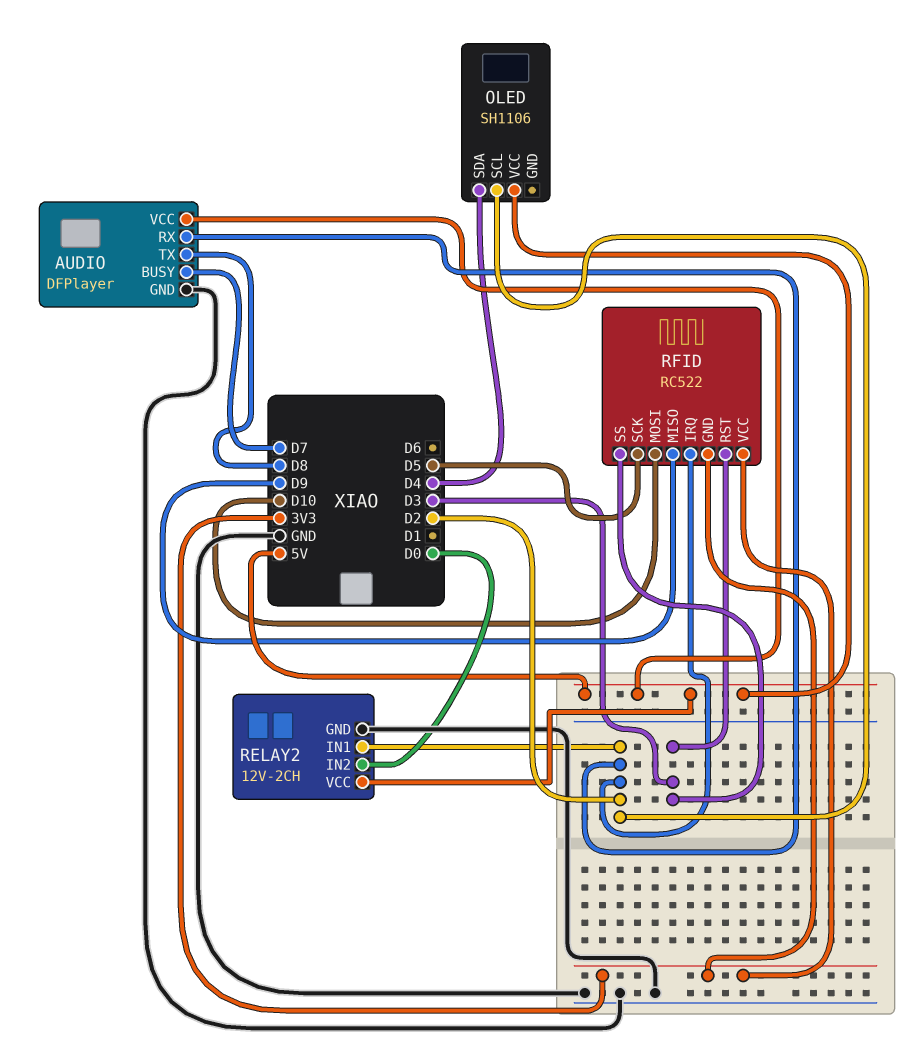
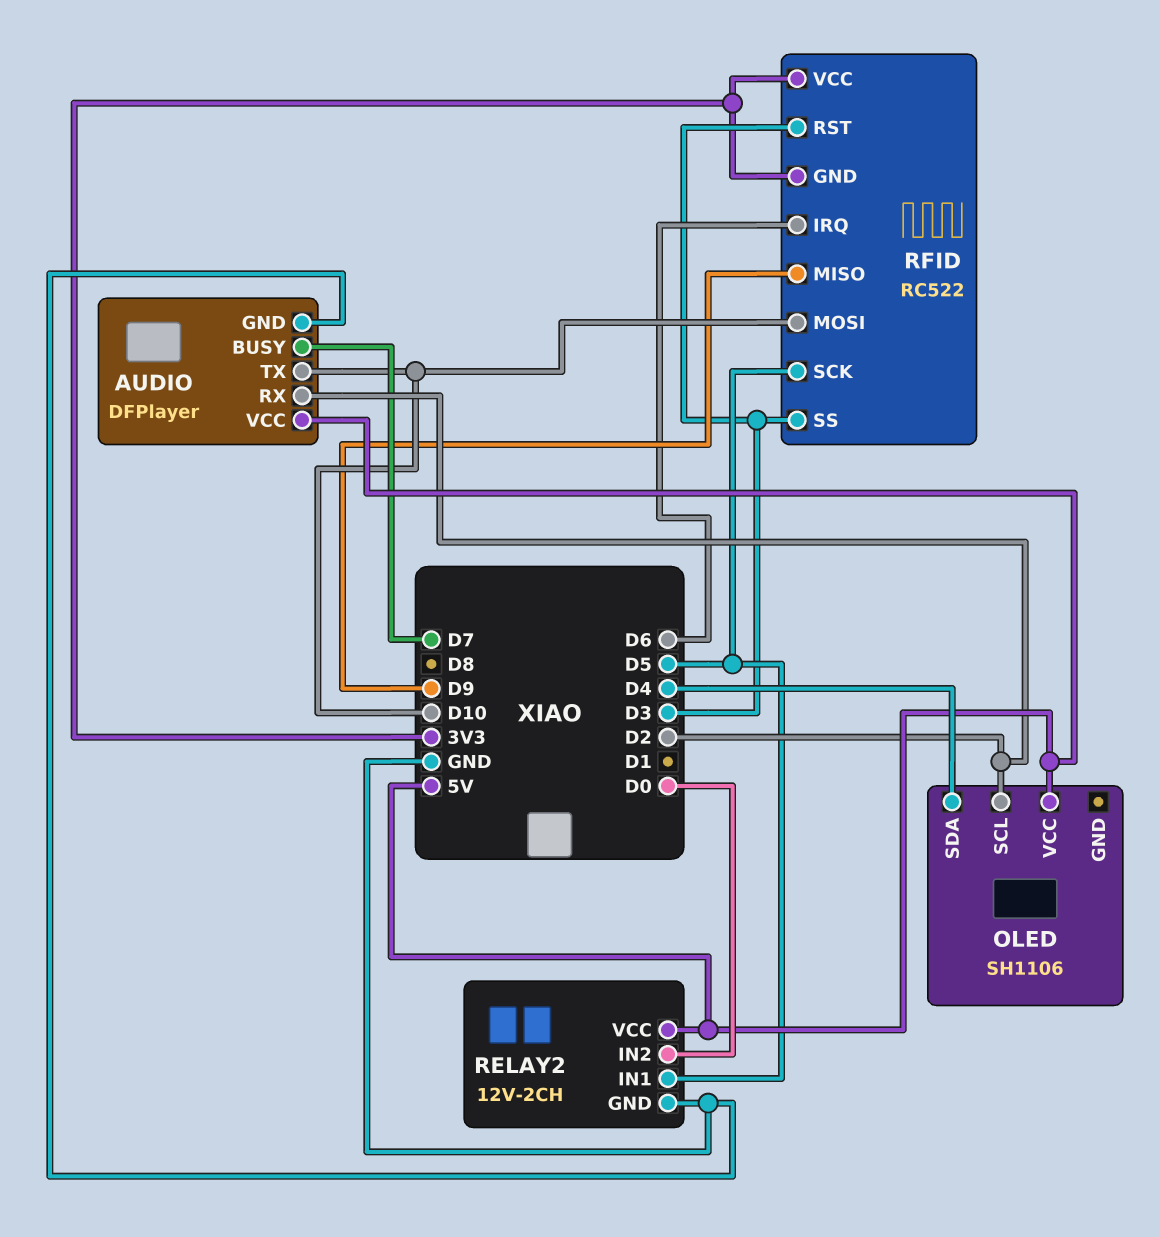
AUDIO pin TX: D8 -> D10
RELAY2 pin IN1: D2 -> D5
RFID pin IRQ: D2 -> D6

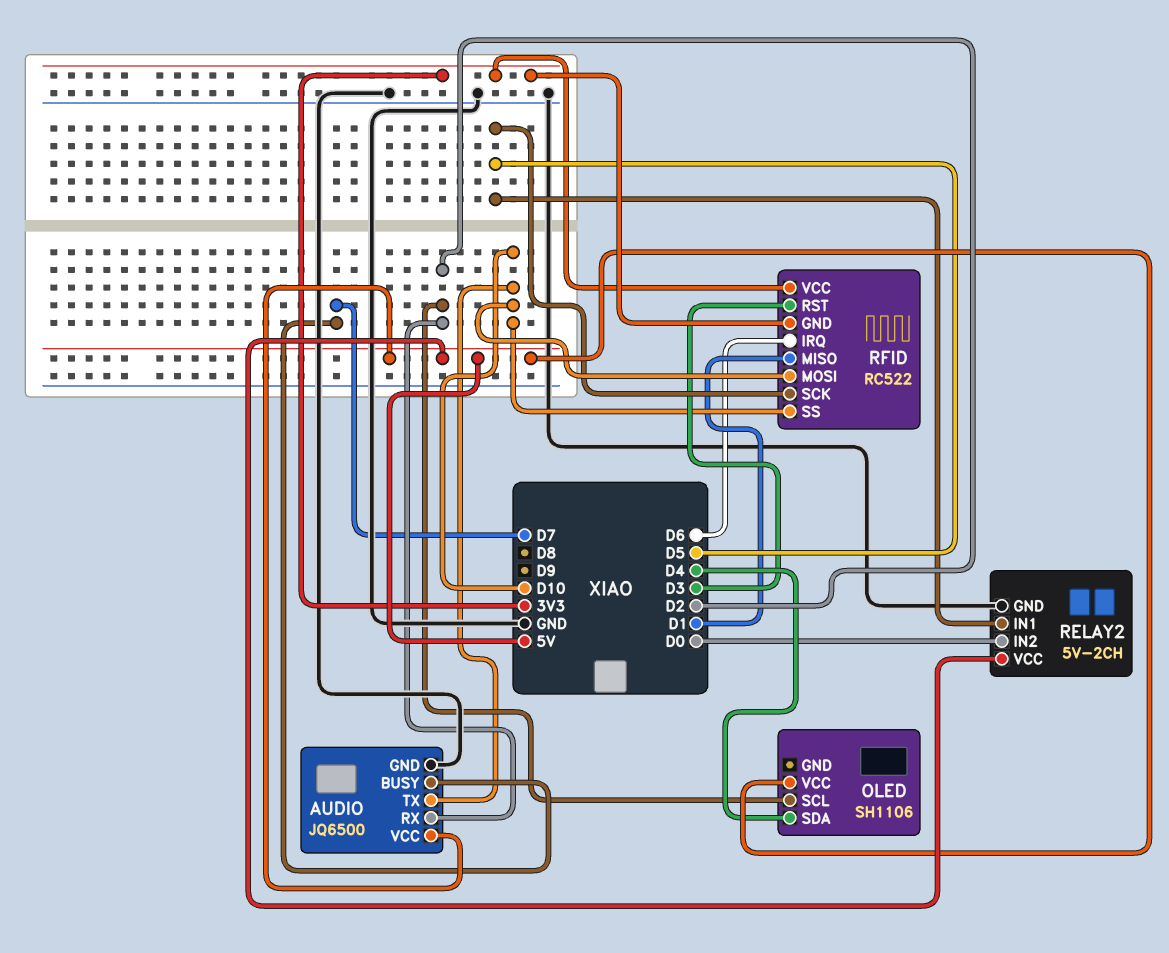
AUDIO: DFPlayer -> JQ6500
RELAY2: 12V-2CH -> 5V-2CH
RFID pin MISO: D9 -> D1
RFID pin SS: D3 -> D10

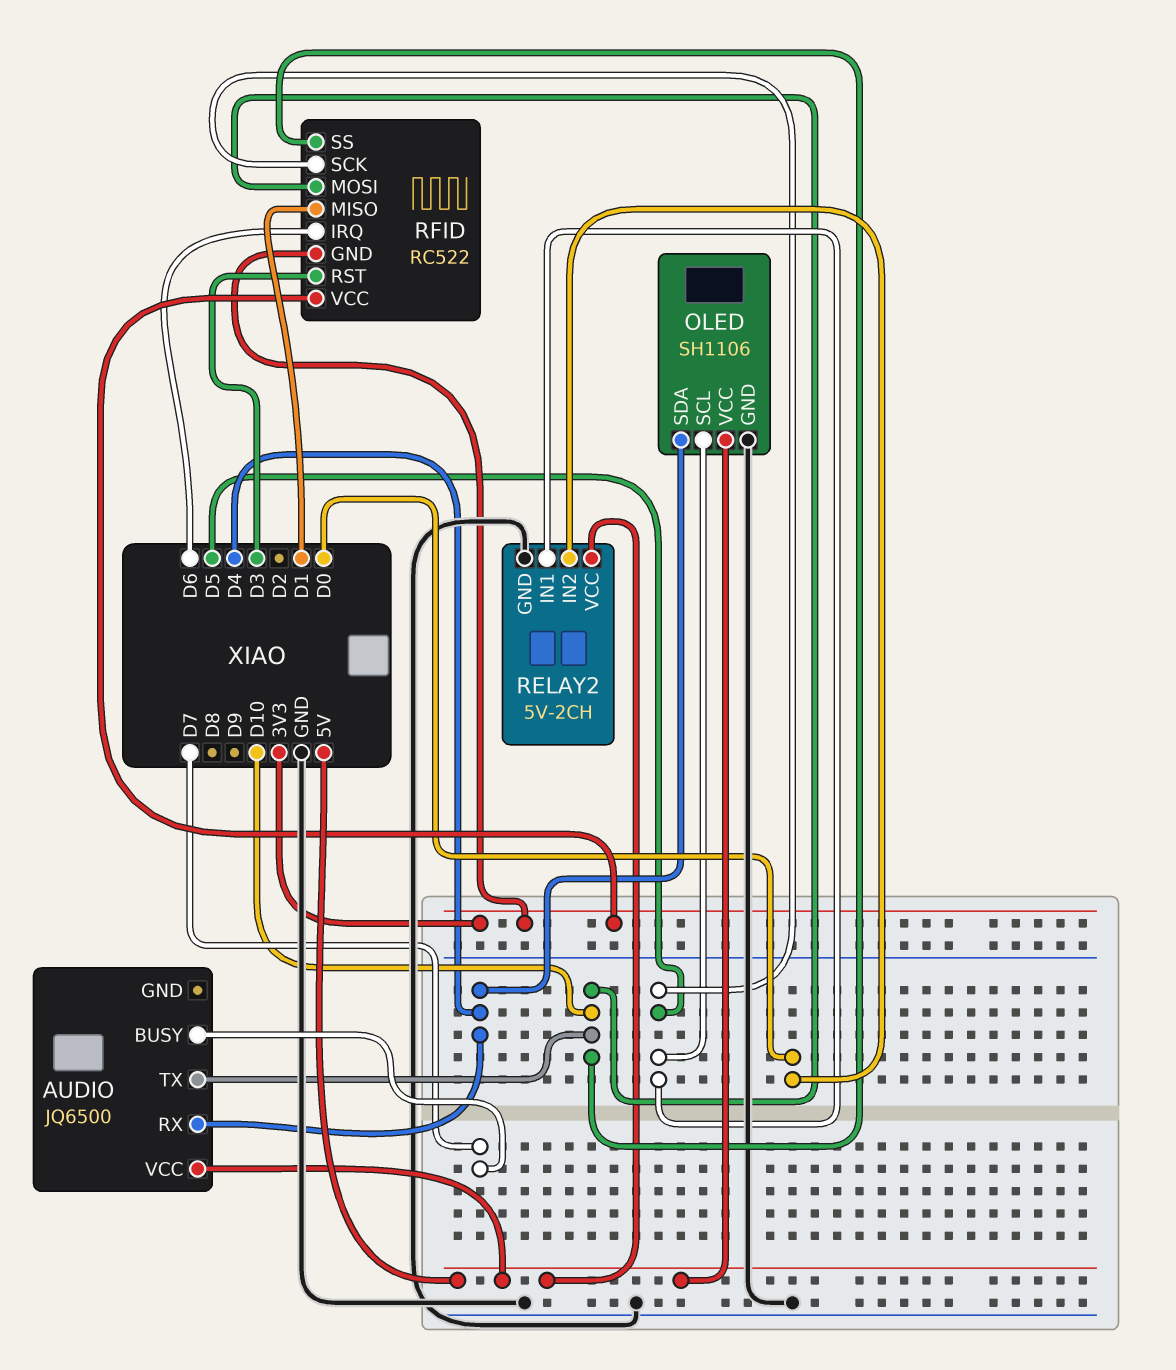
AUDIO pin GND: GND -> none
AUDIO pin RX: D2 -> D4
OLED pin GND: none -> GND
OLED pin SCL: D2 -> D5

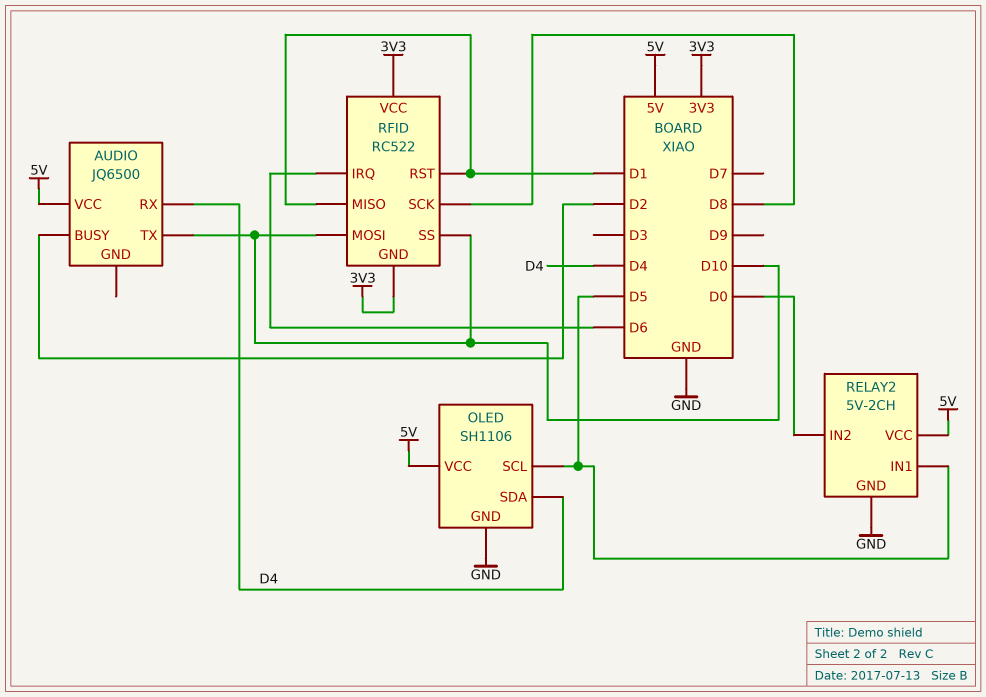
AUDIO pin BUSY: D7 -> D2
RFID pin RST: D3 -> D1
RFID pin SCK: D5 -> D8

